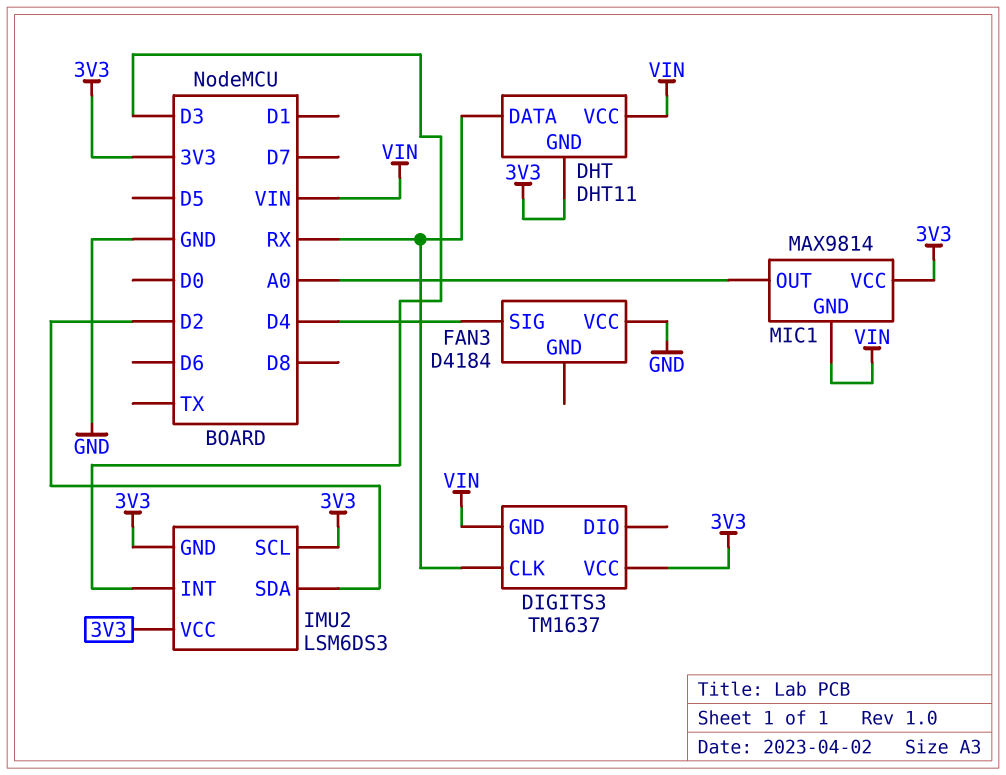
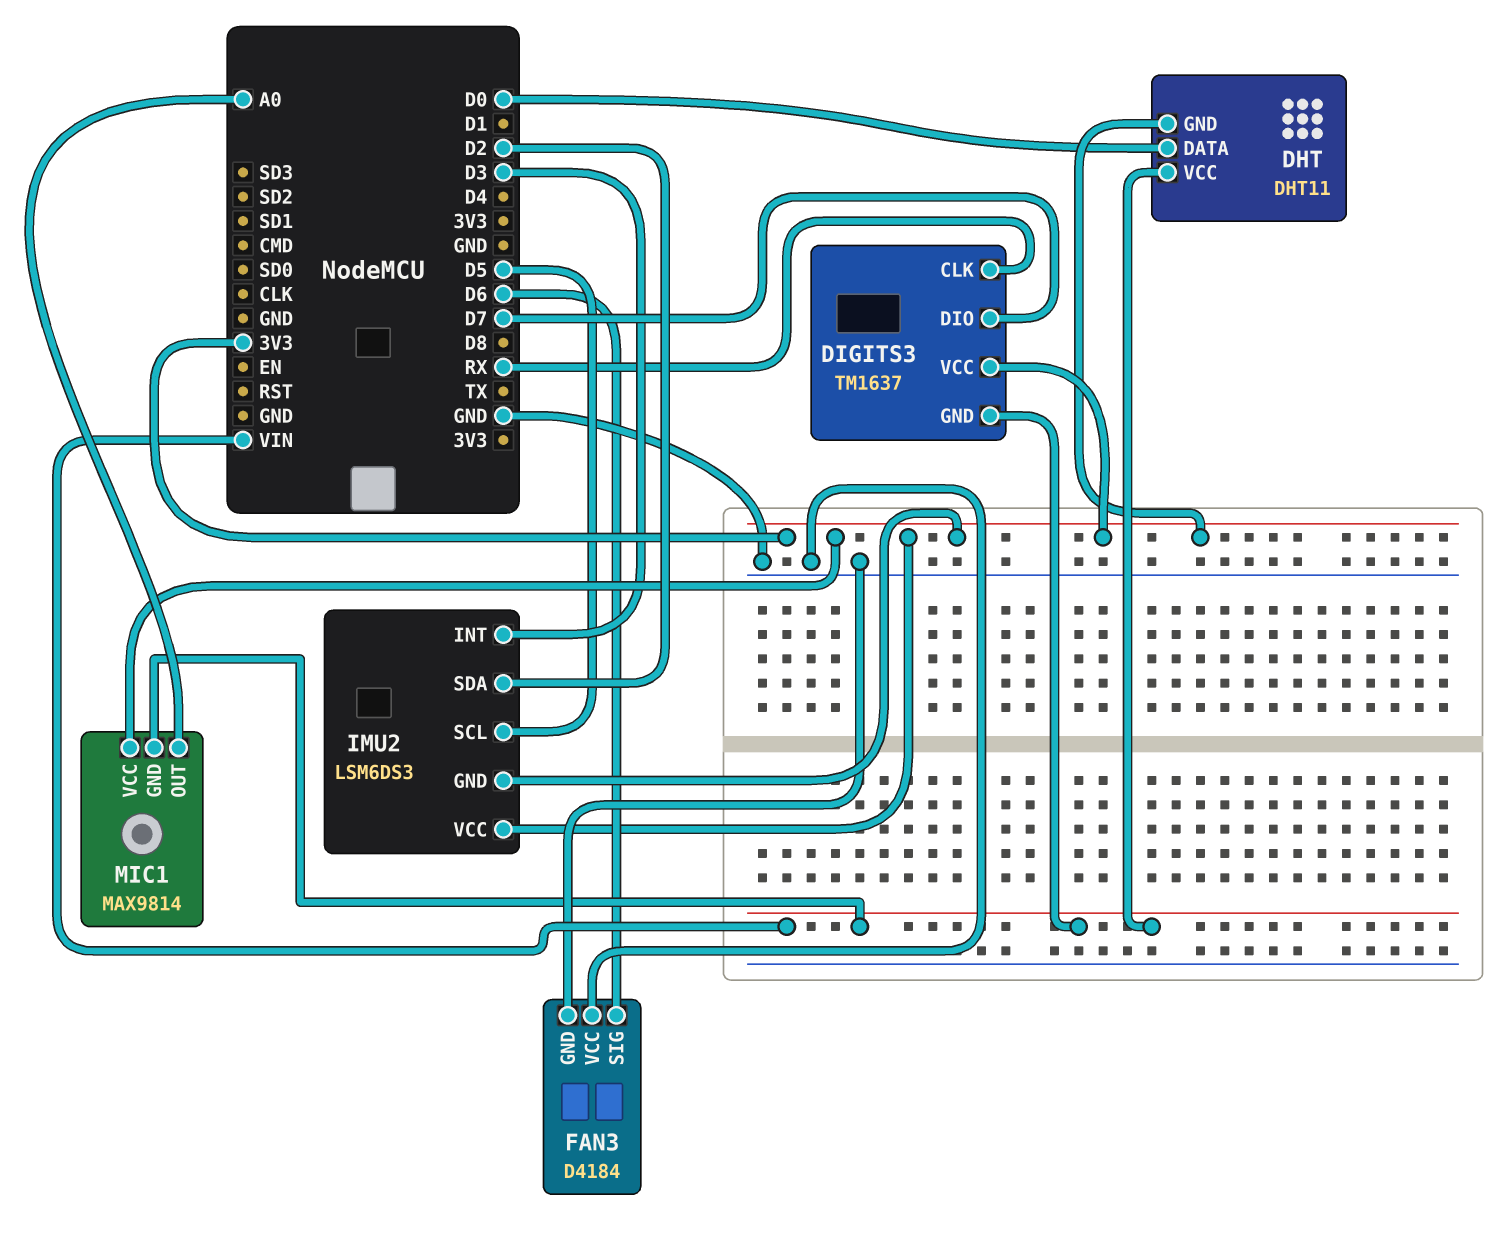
DHT pin DATA: RX -> D0
DIGITS3 pin DIO: none -> D7
FAN3 pin GND: none -> GND
FAN3 pin SIG: D4 -> D6
IMU2 pin SCL: 3V3 -> D5

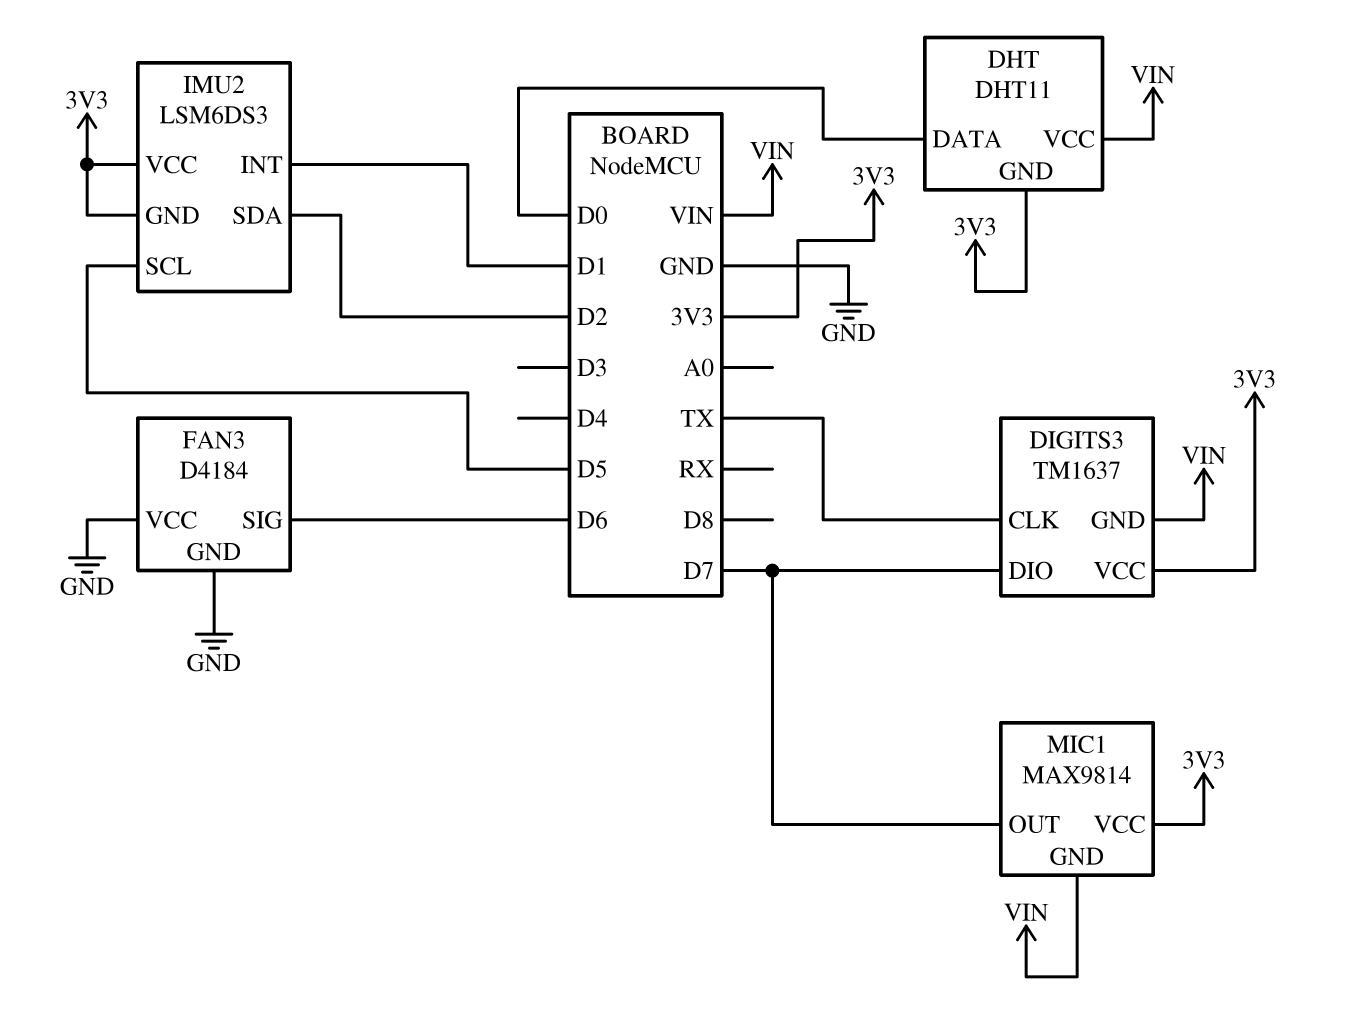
DIGITS3 pin CLK: RX -> TX
IMU2 pin INT: D3 -> D1
MIC1 pin OUT: A0 -> D7

